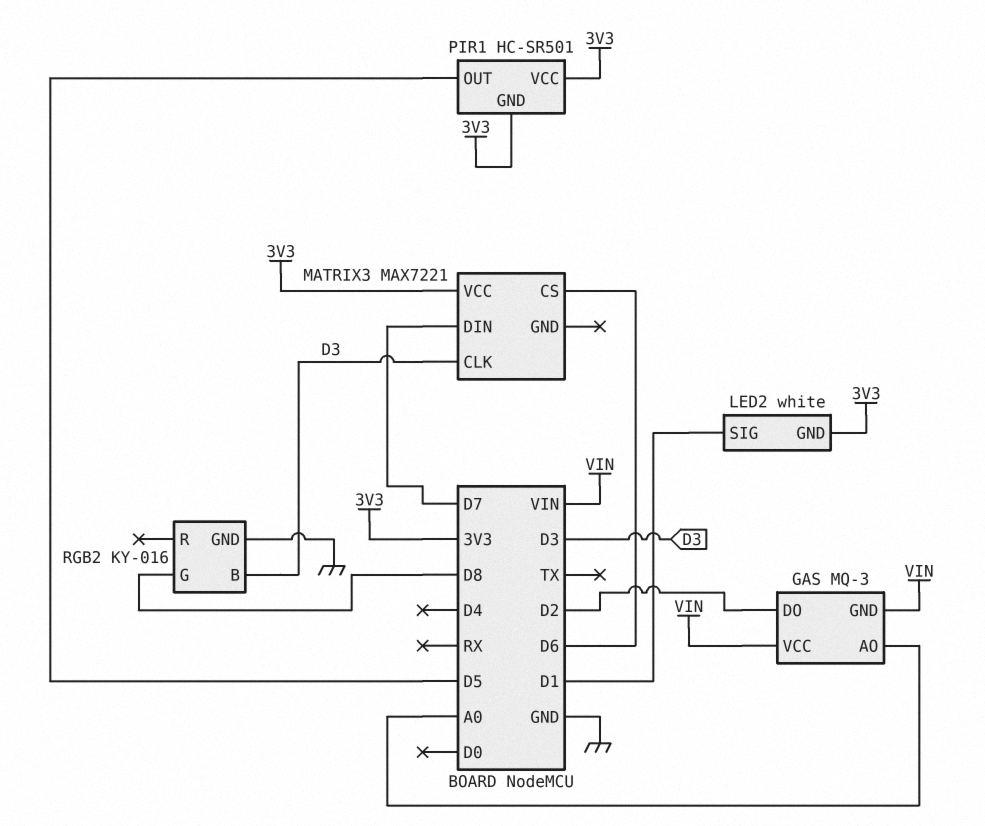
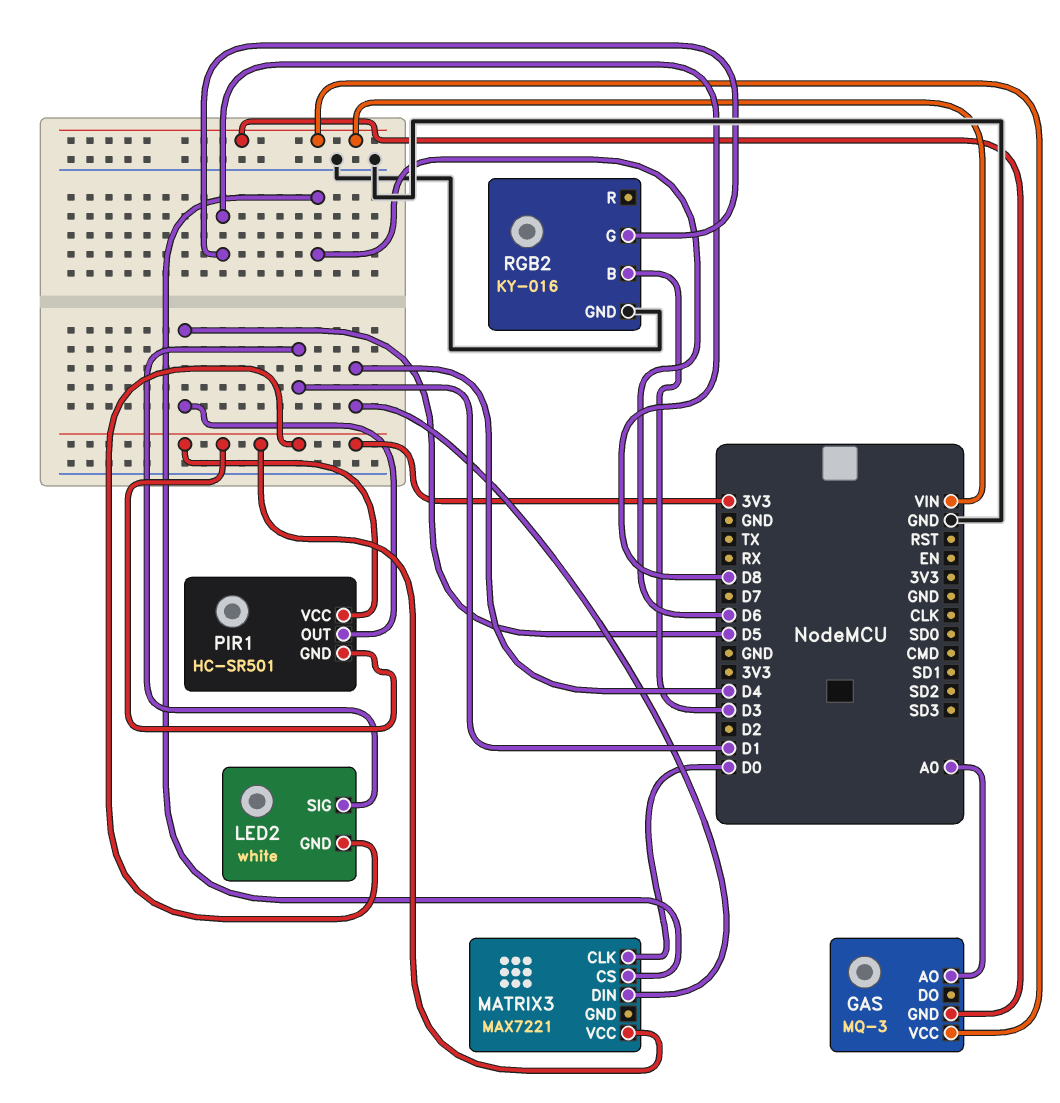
GAS pin DO: D2 -> none
MATRIX3 pin CLK: D3 -> D0
MATRIX3 pin DIN: D7 -> D4

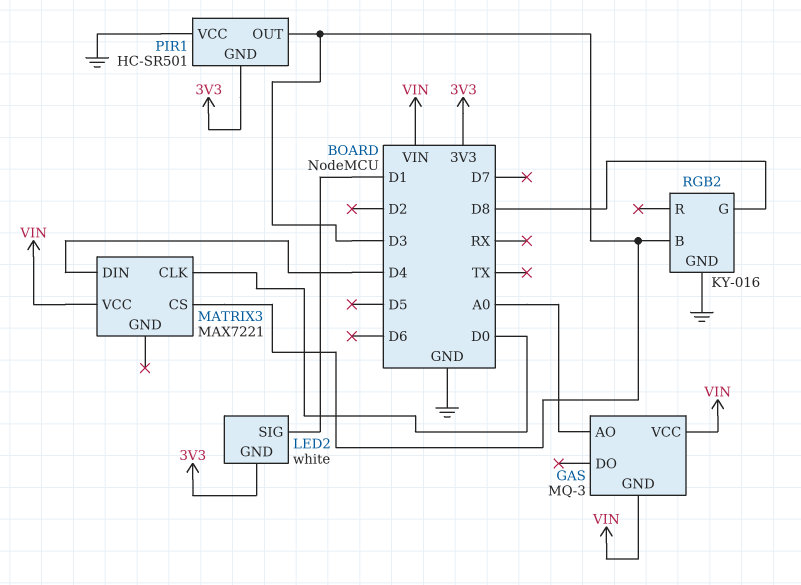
MATRIX3 pin CS: D6 -> D3
MATRIX3 pin VCC: 3V3 -> VIN
PIR1 pin OUT: D5 -> D3
PIR1 pin VCC: 3V3 -> GND

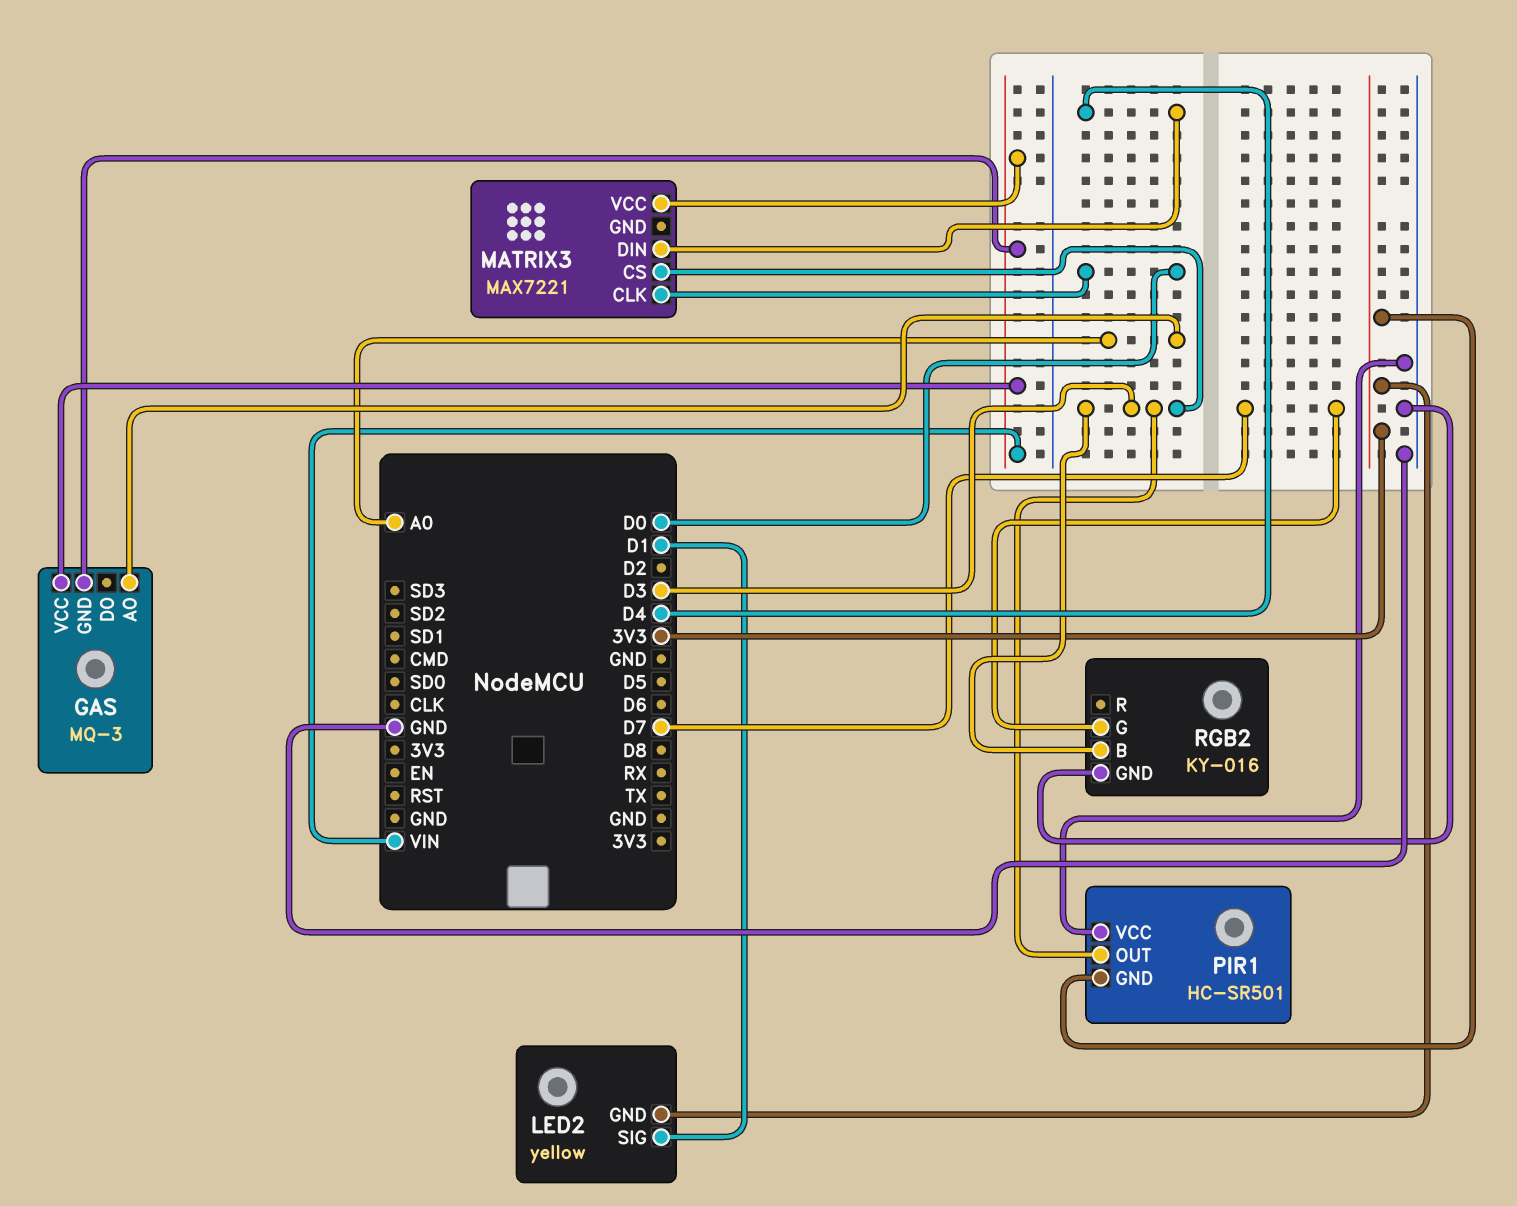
LED2: white -> yellow
RGB2 pin G: D8 -> D7

